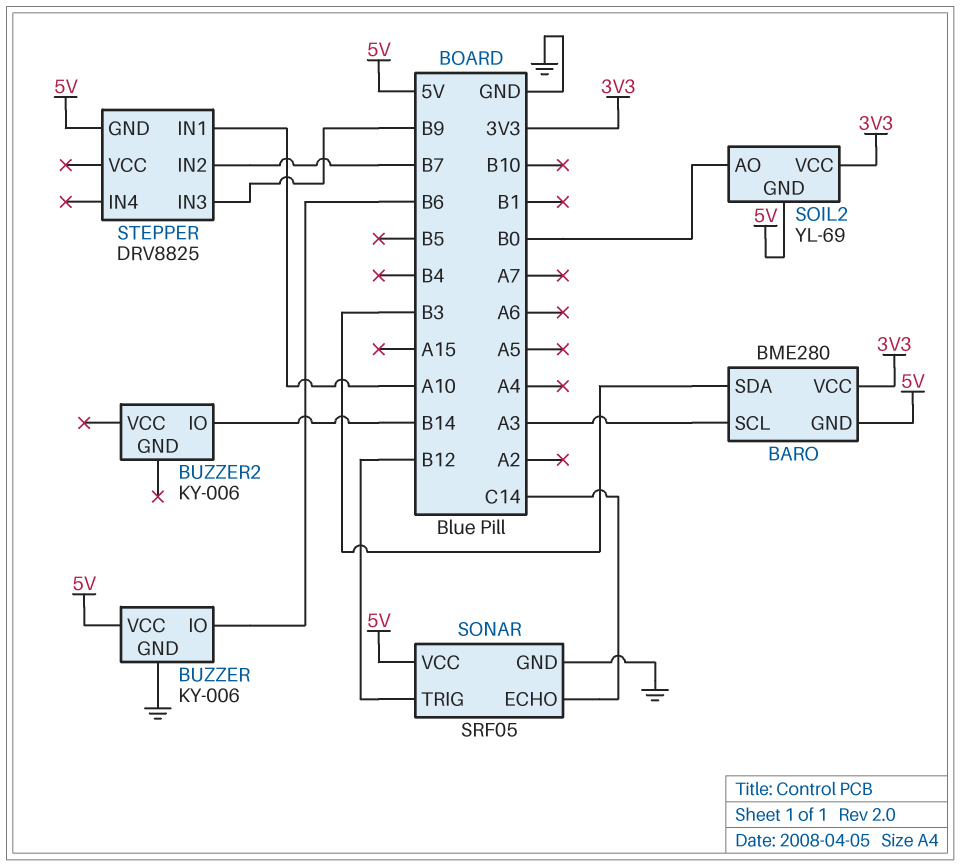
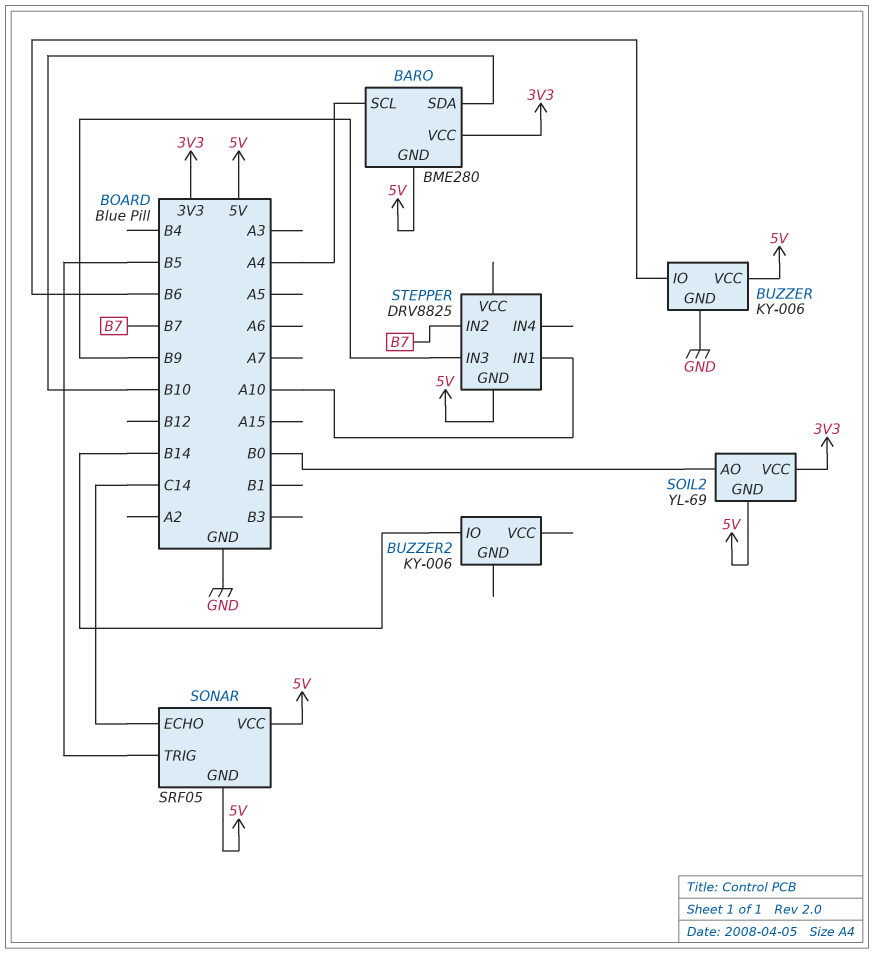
BARO pin SCL: A3 -> A4
BARO pin SDA: B3 -> B10
SONAR pin GND: GND -> 5V
SONAR pin TRIG: B12 -> B5

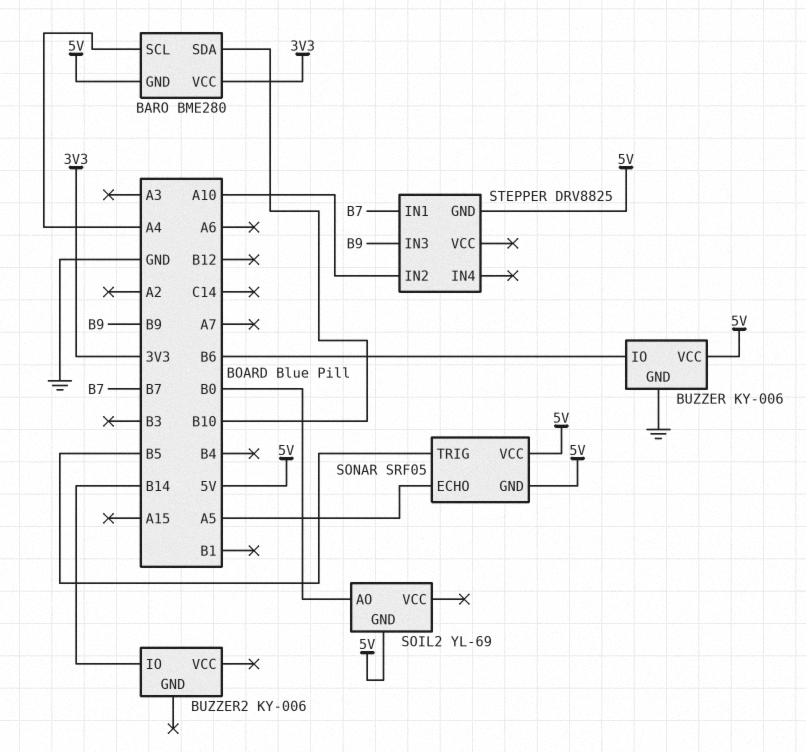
SOIL2 pin VCC: 3V3 -> none
SONAR pin ECHO: C14 -> A5
STEPPER pin IN1: A10 -> B7
STEPPER pin IN2: B7 -> A10

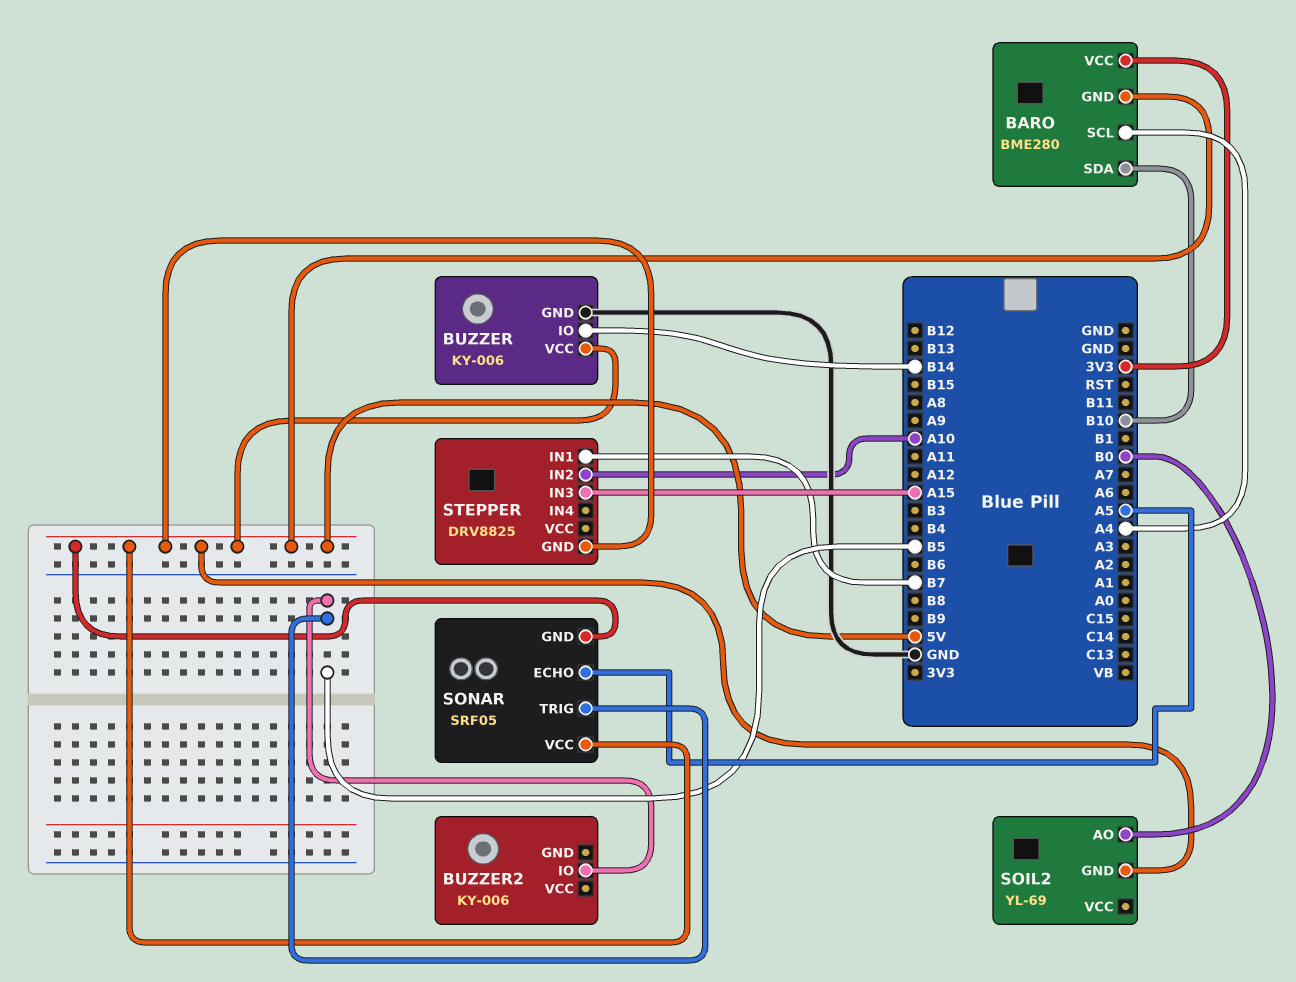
BUZZER pin IO: B6 -> B14
BUZZER2 pin IO: B14 -> B5
STEPPER pin IN3: B9 -> A15

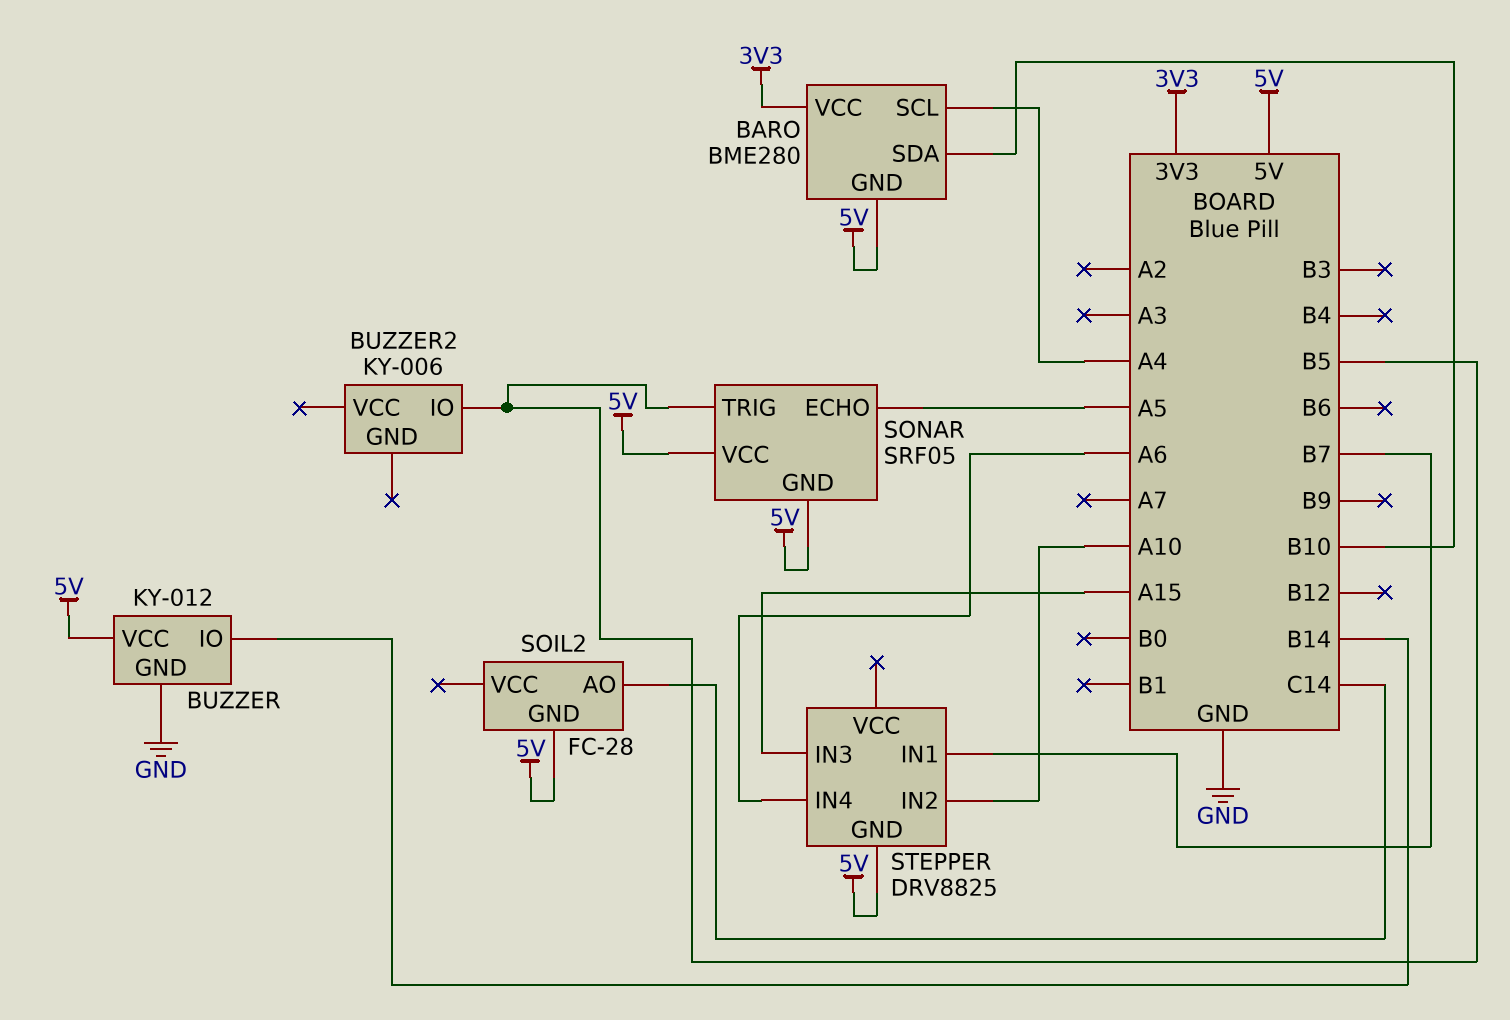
BUZZER: KY-006 -> KY-012
SOIL2: YL-69 -> FC-28
SOIL2 pin AO: B0 -> C14
STEPPER pin IN4: none -> A6

